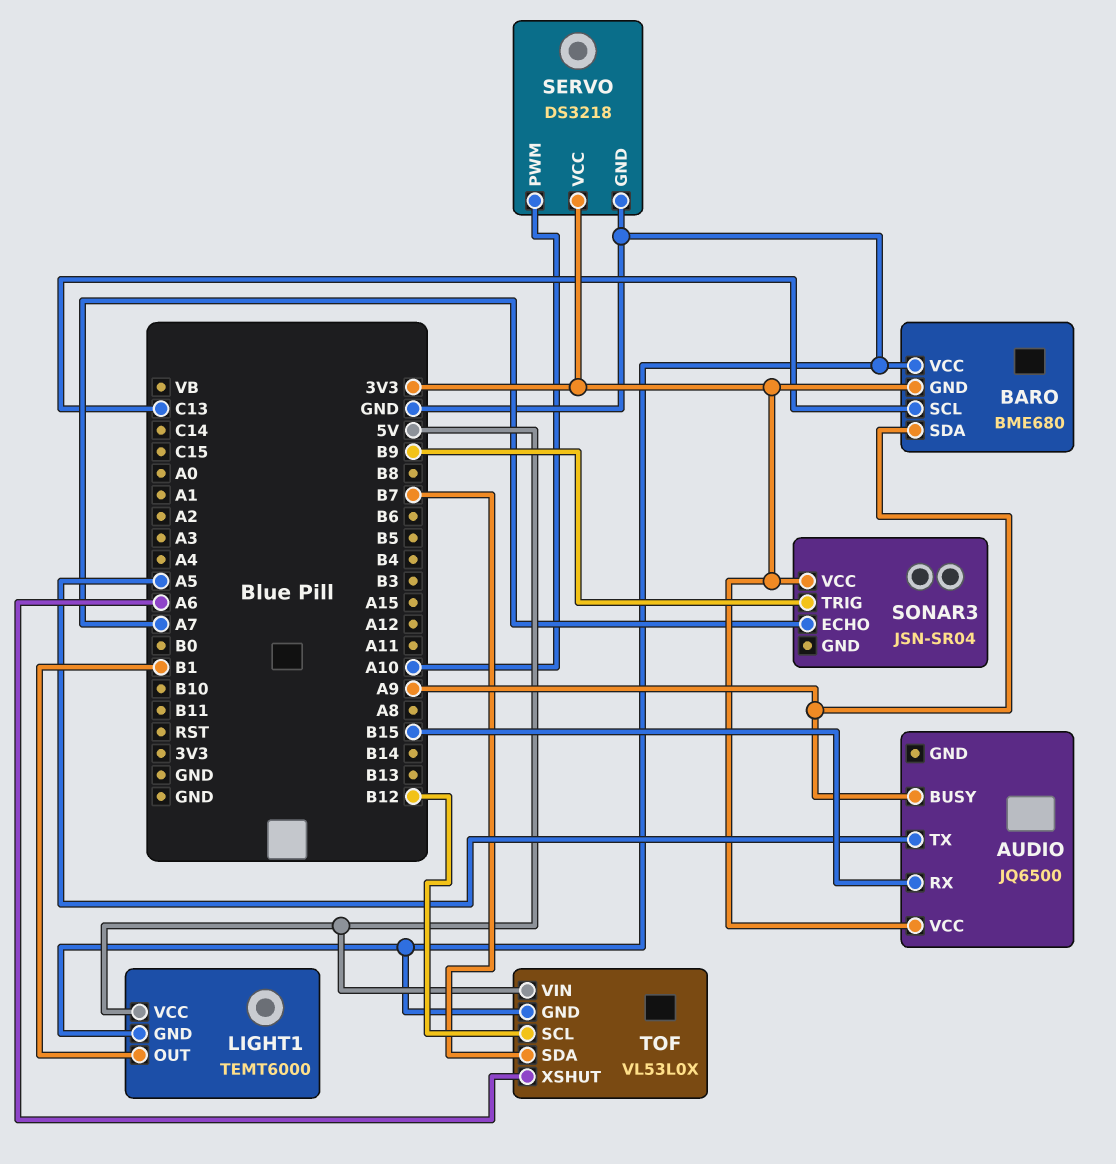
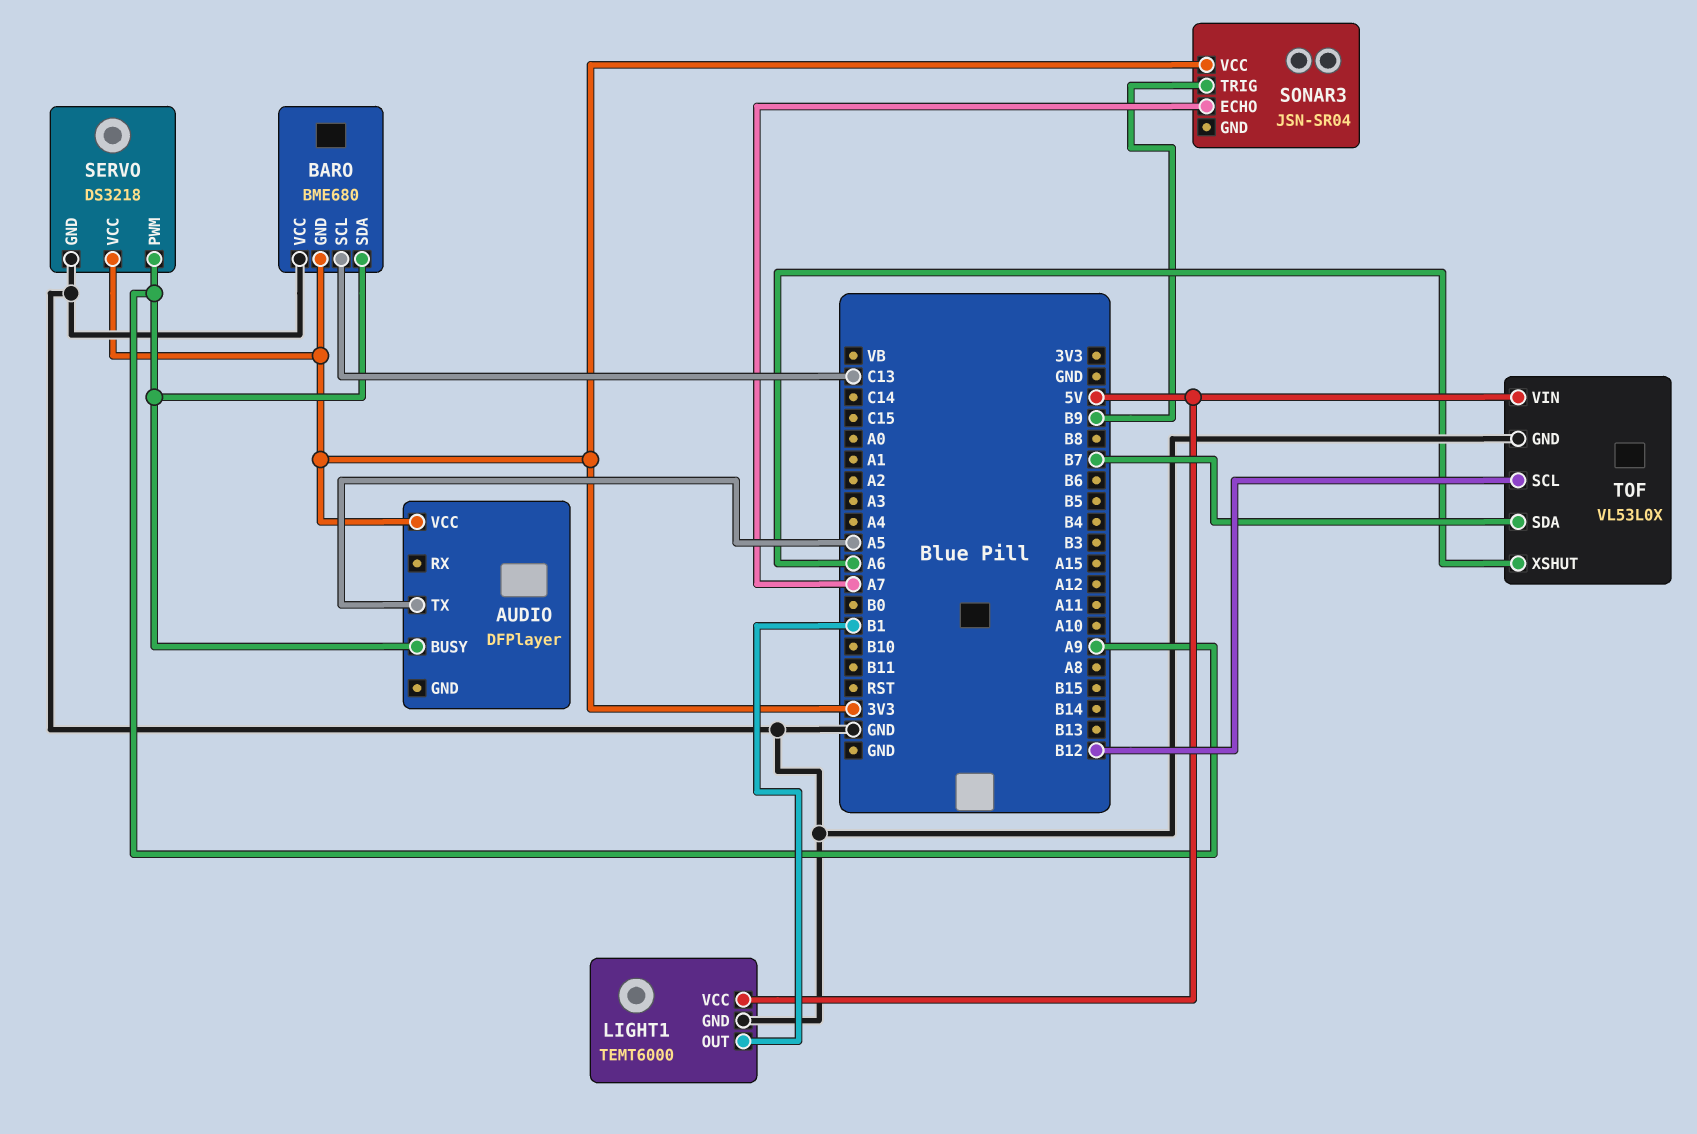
AUDIO: JQ6500 -> DFPlayer
AUDIO pin RX: B15 -> none
SERVO pin PWM: A10 -> A9

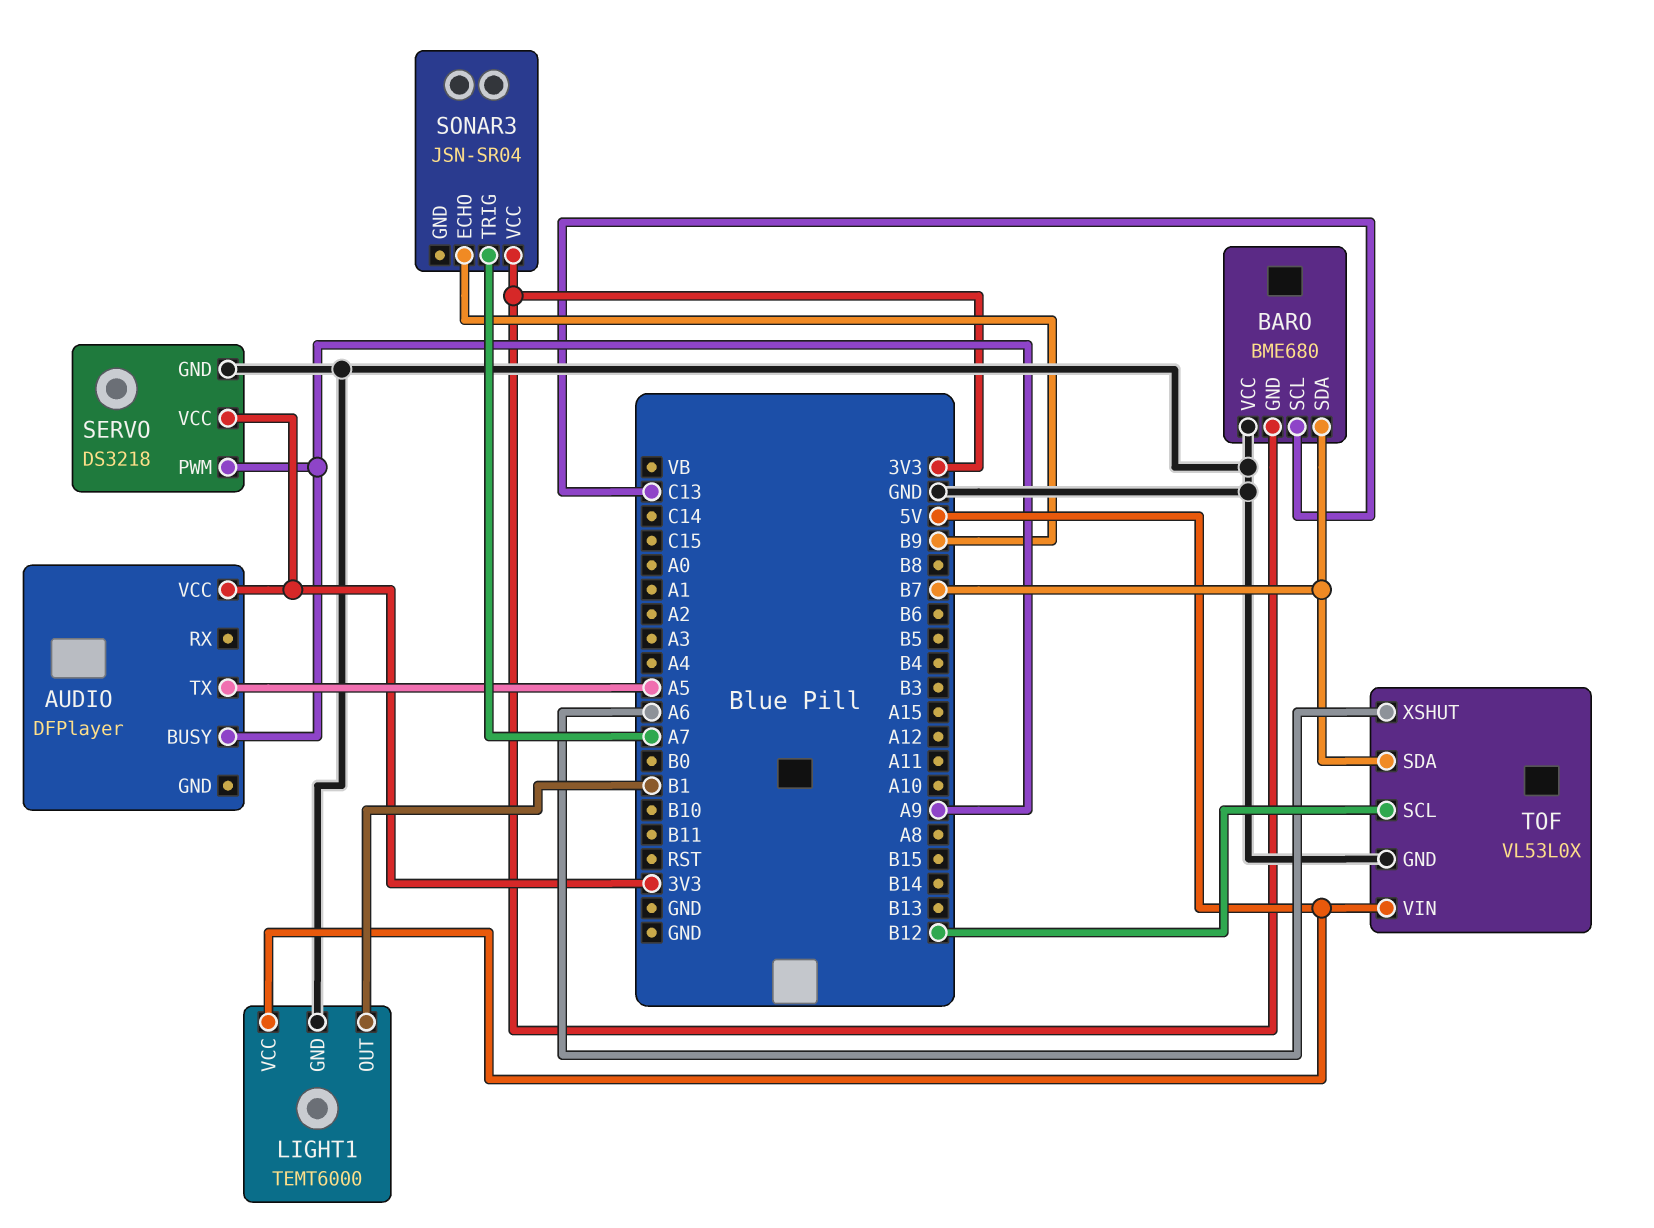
BARO pin SDA: A9 -> B7
SONAR3 pin ECHO: A7 -> B9
SONAR3 pin TRIG: B9 -> A7

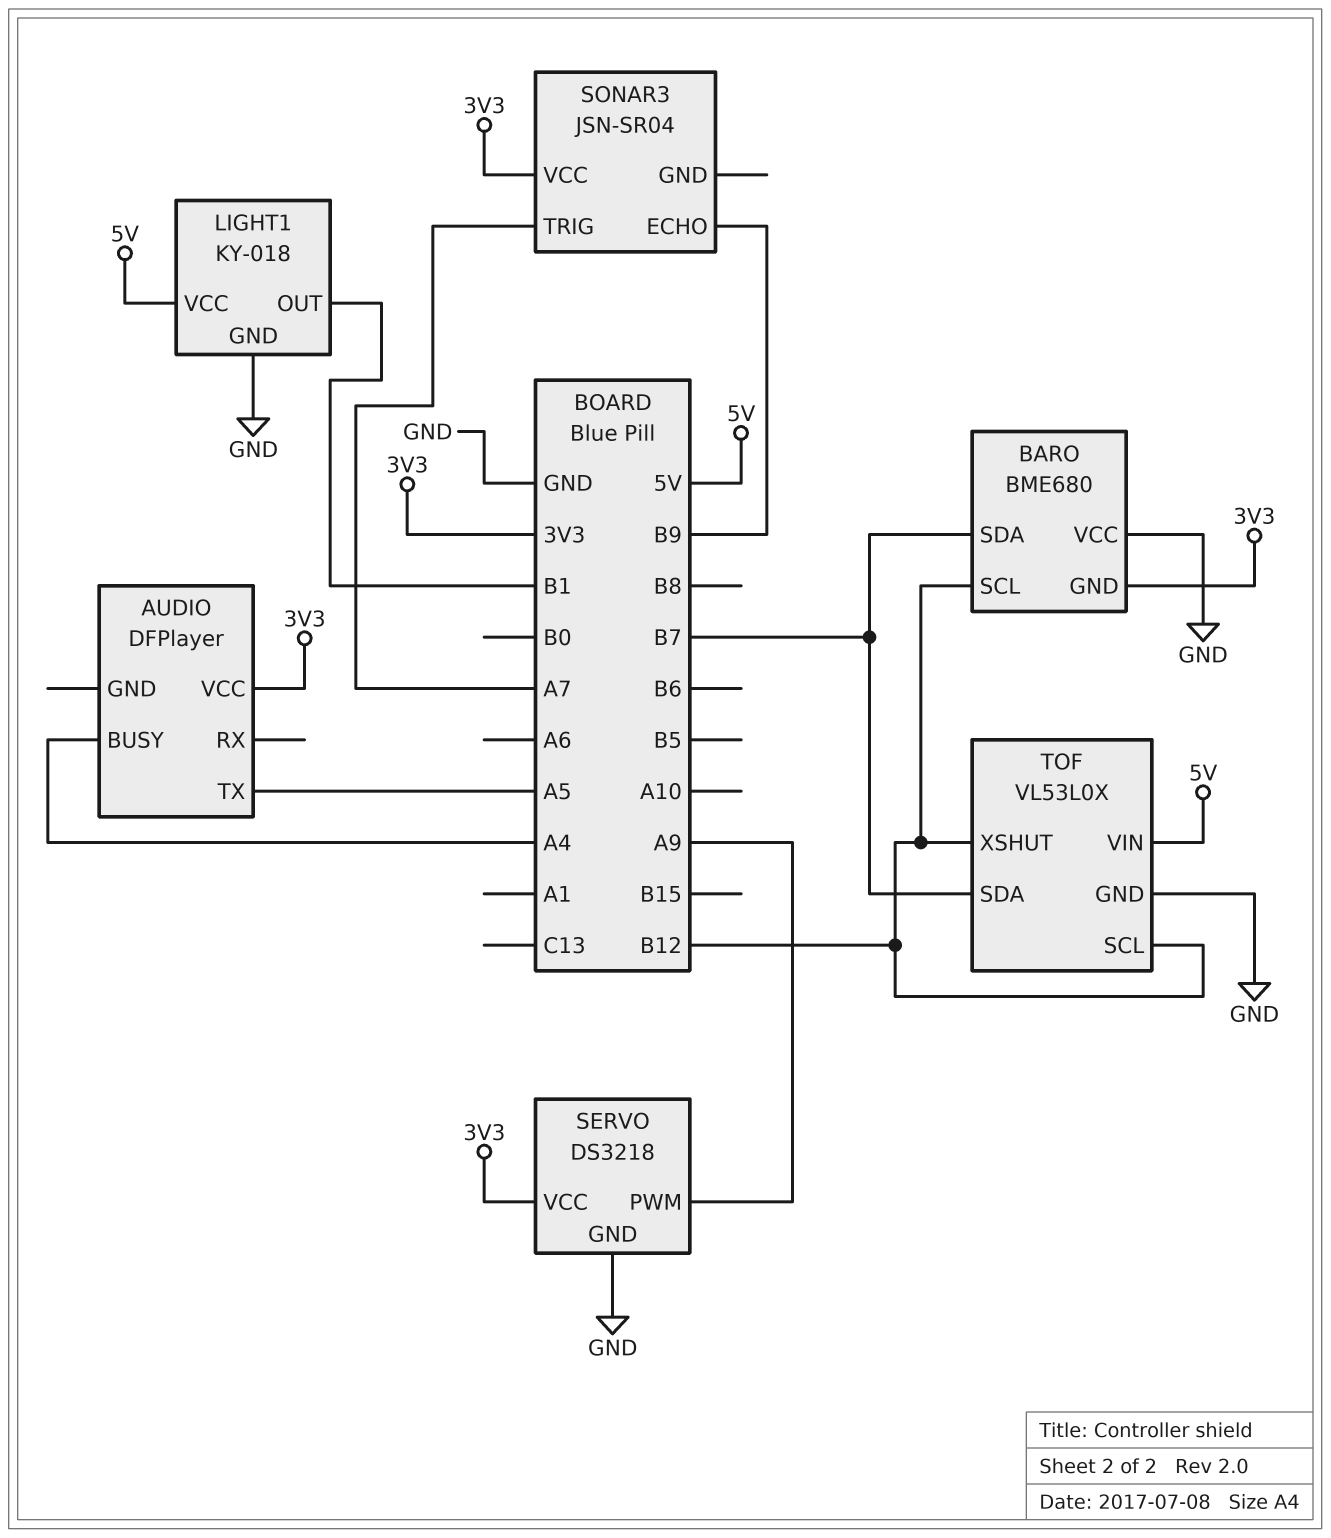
AUDIO pin BUSY: A9 -> A4
BARO pin SCL: C13 -> B12
LIGHT1: TEMT6000 -> KY-018
TOF pin XSHUT: A6 -> B12

